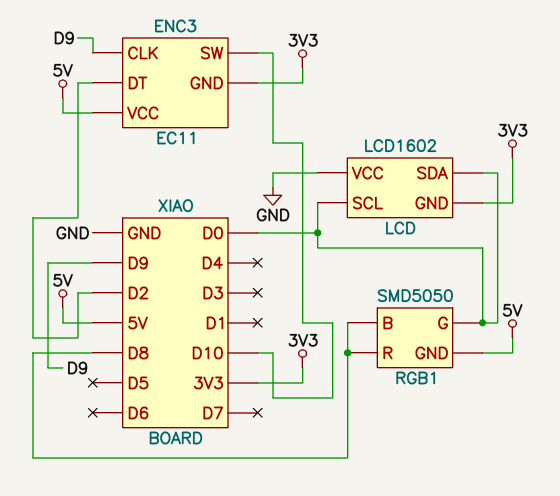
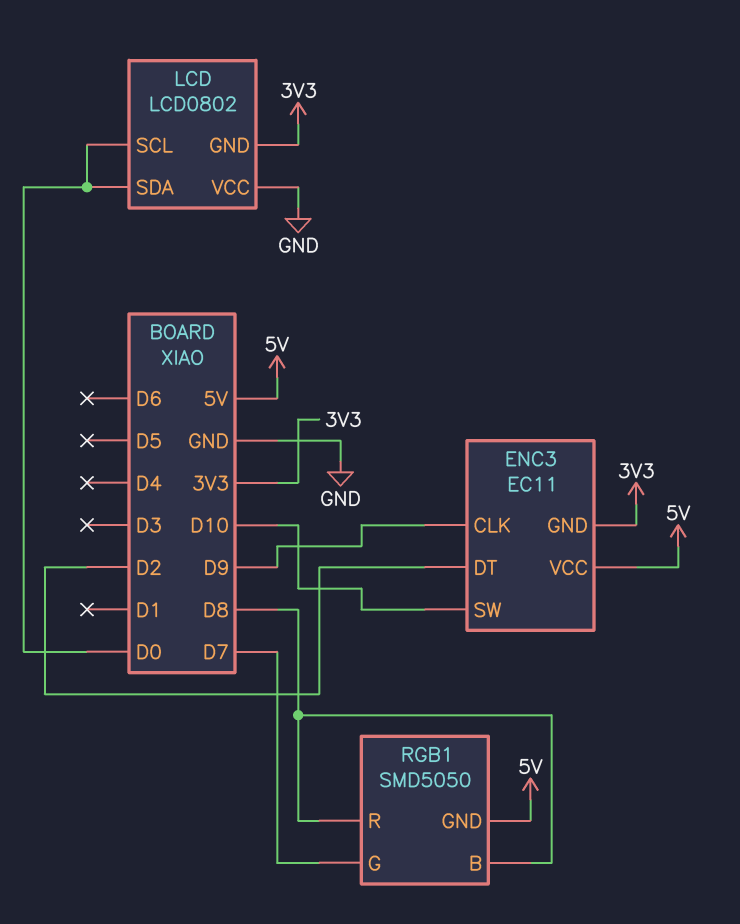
LCD: LCD1602 -> LCD0802
RGB1 pin G: D0 -> D7

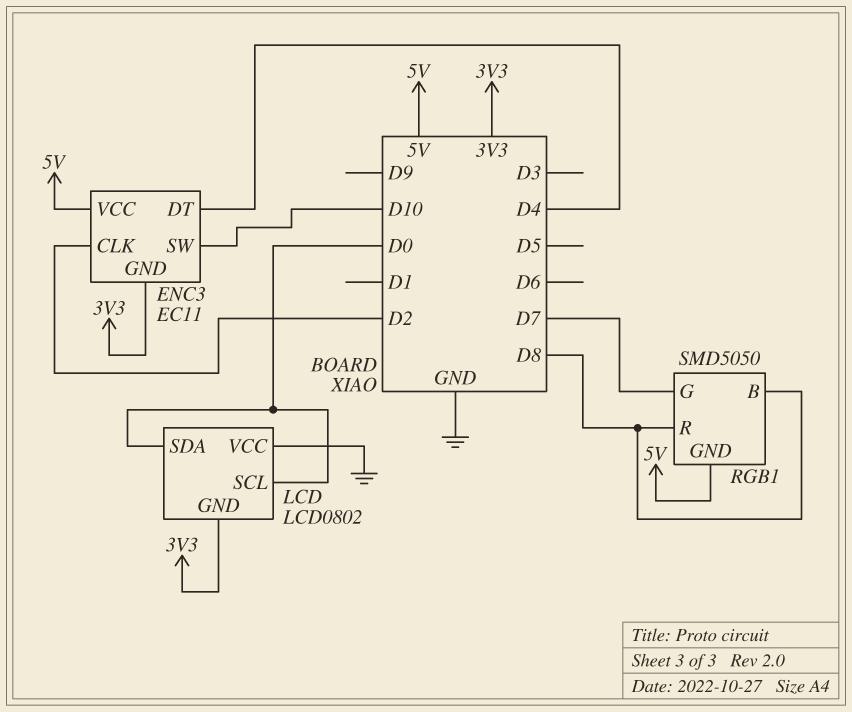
ENC3 pin CLK: D9 -> D2
ENC3 pin DT: D2 -> D4

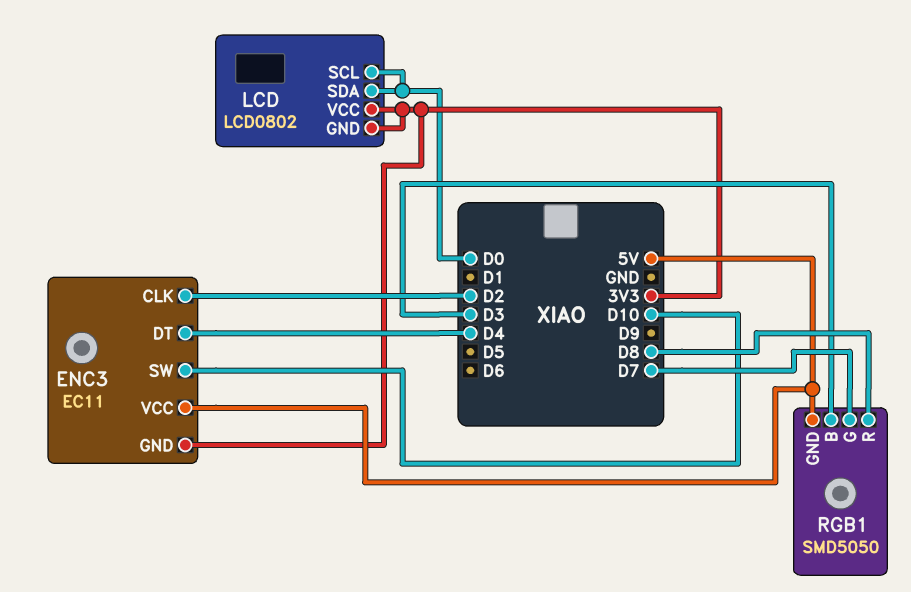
LCD pin VCC: GND -> 3V3
RGB1 pin B: D8 -> D3

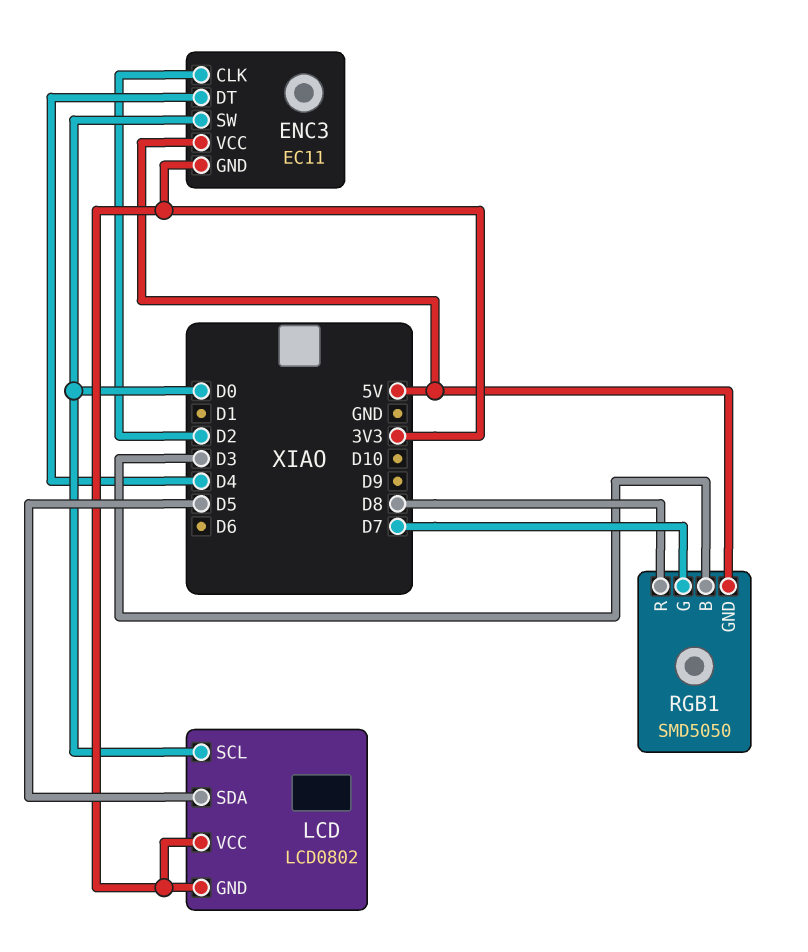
ENC3 pin SW: D10 -> D0
LCD pin SDA: D0 -> D5

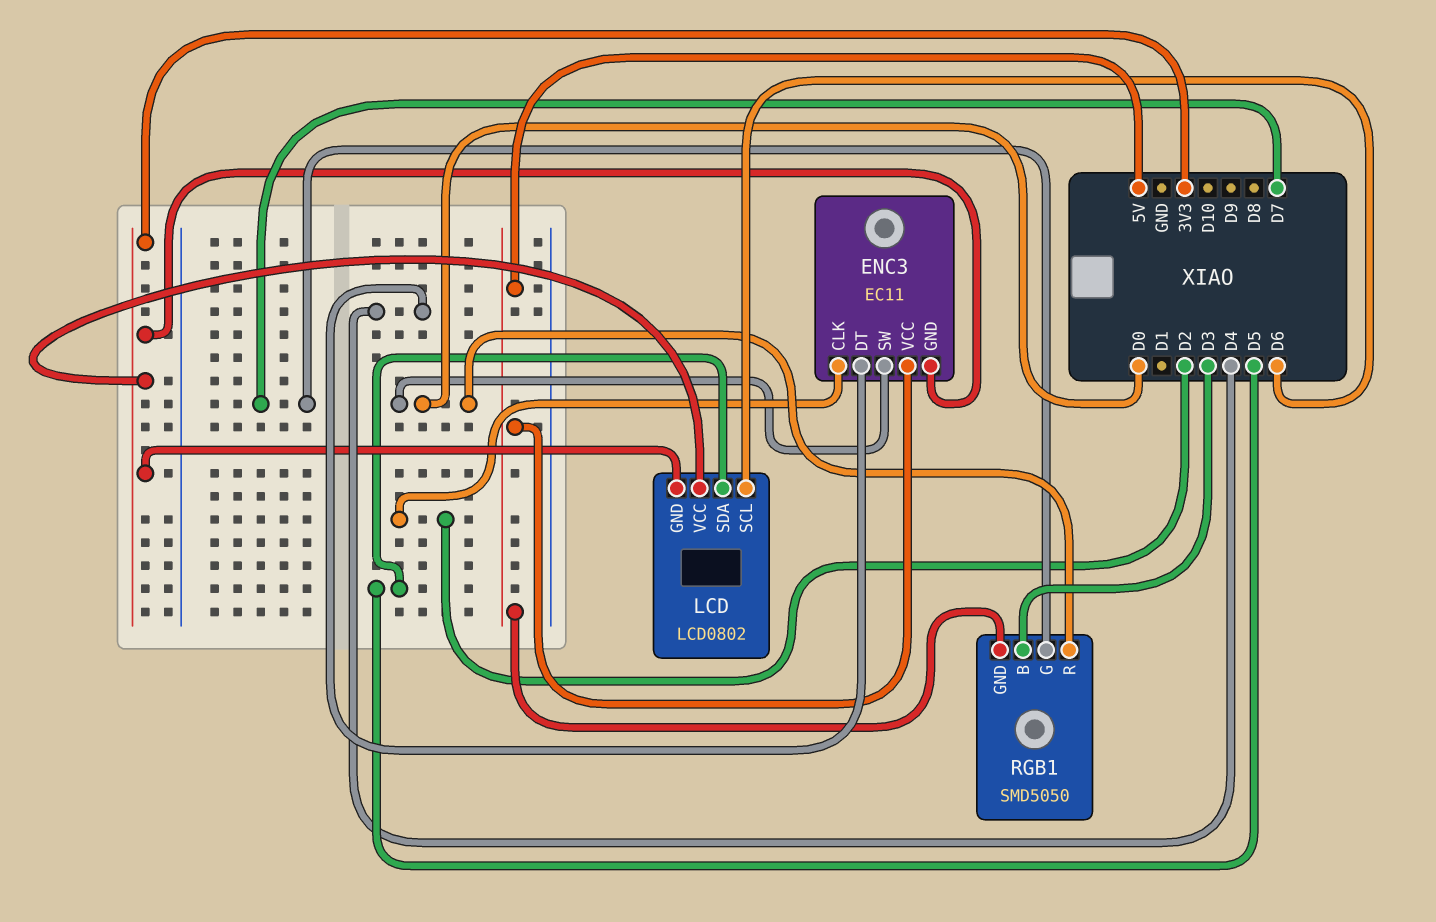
LCD pin SCL: D0 -> D6
RGB1 pin R: D8 -> D0

